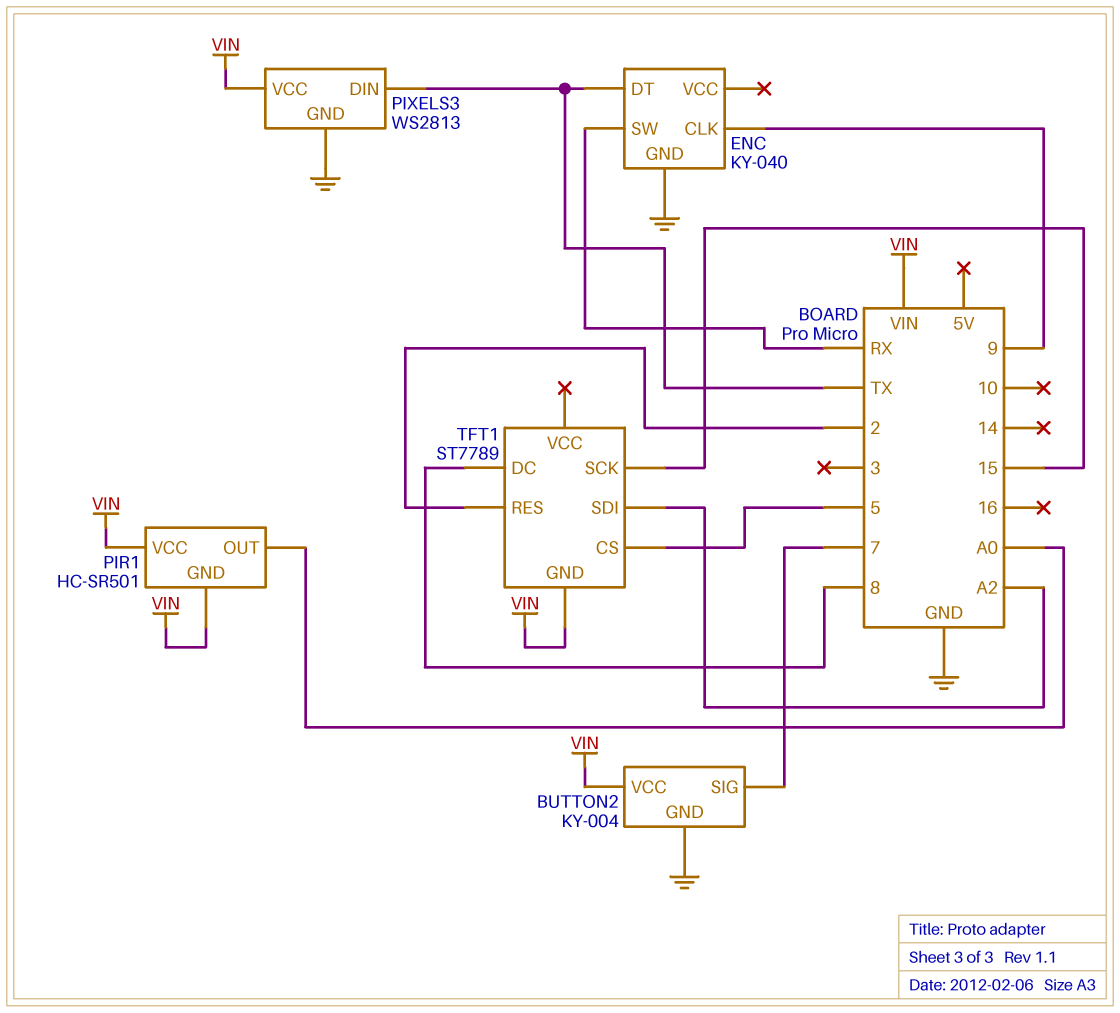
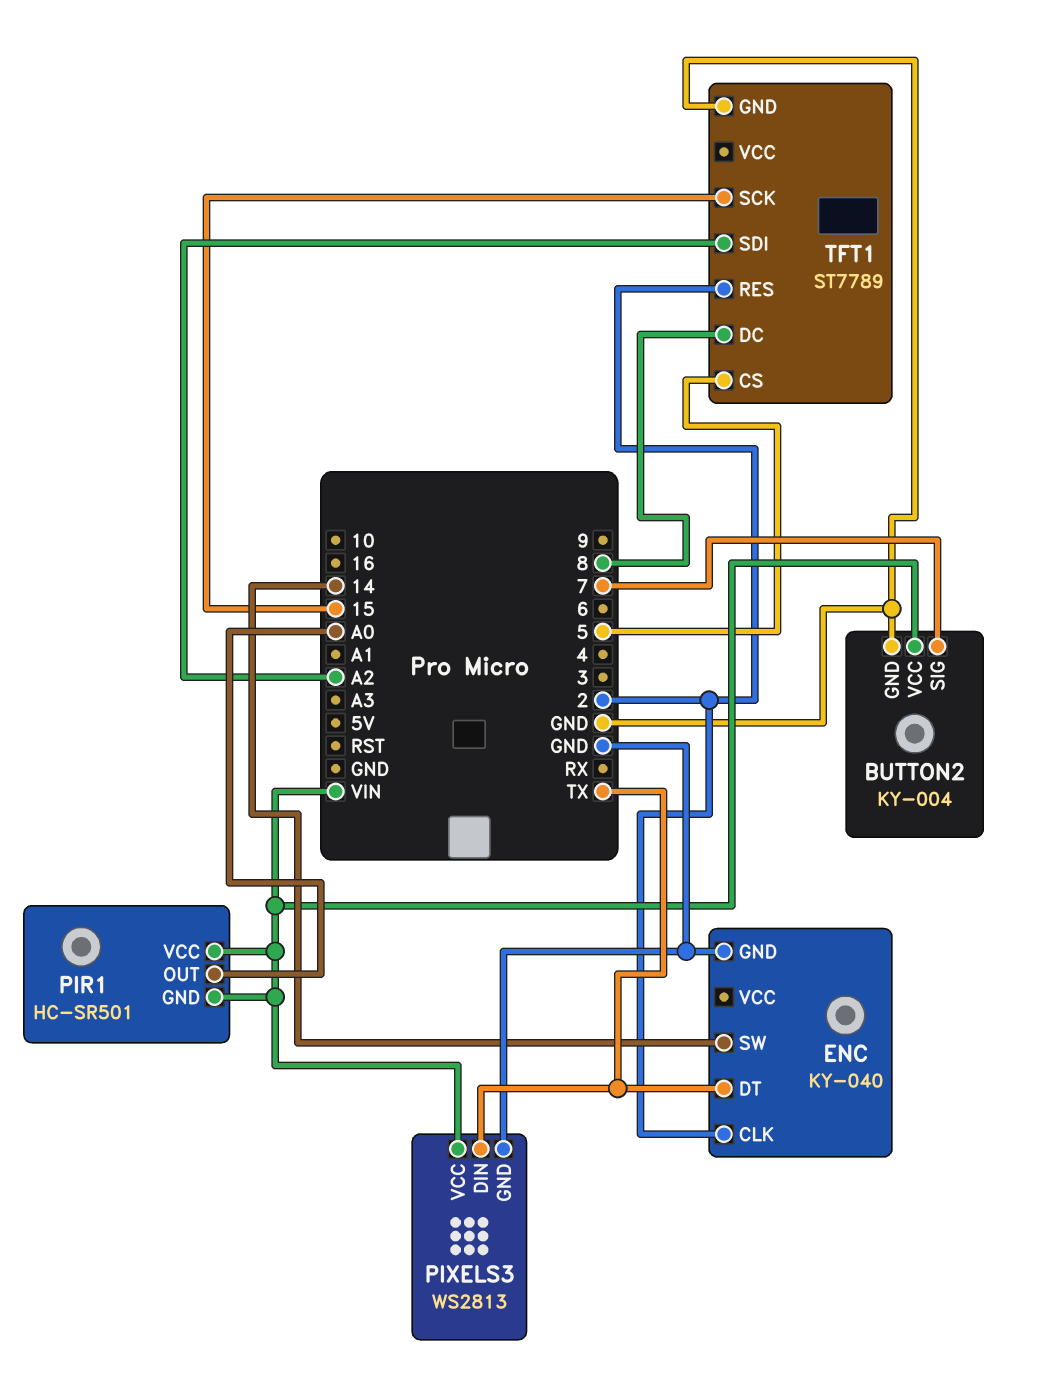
ENC pin CLK: 9 -> 2
ENC pin SW: RX -> 14
TFT1 pin GND: VIN -> GND

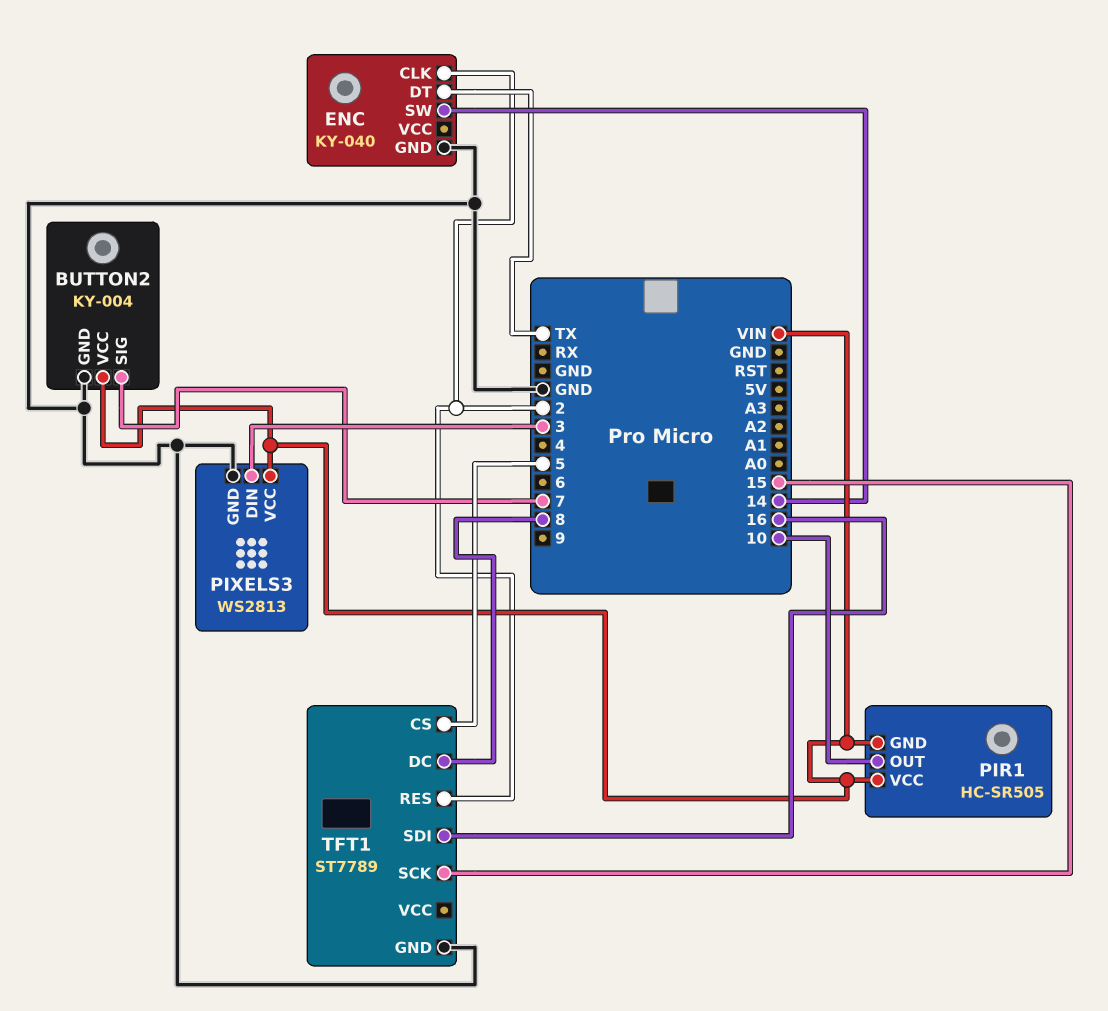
PIR1: HC-SR501 -> HC-SR505
PIR1 pin OUT: A0 -> 10
PIXELS3 pin DIN: TX -> 3
TFT1 pin SDI: A2 -> 16

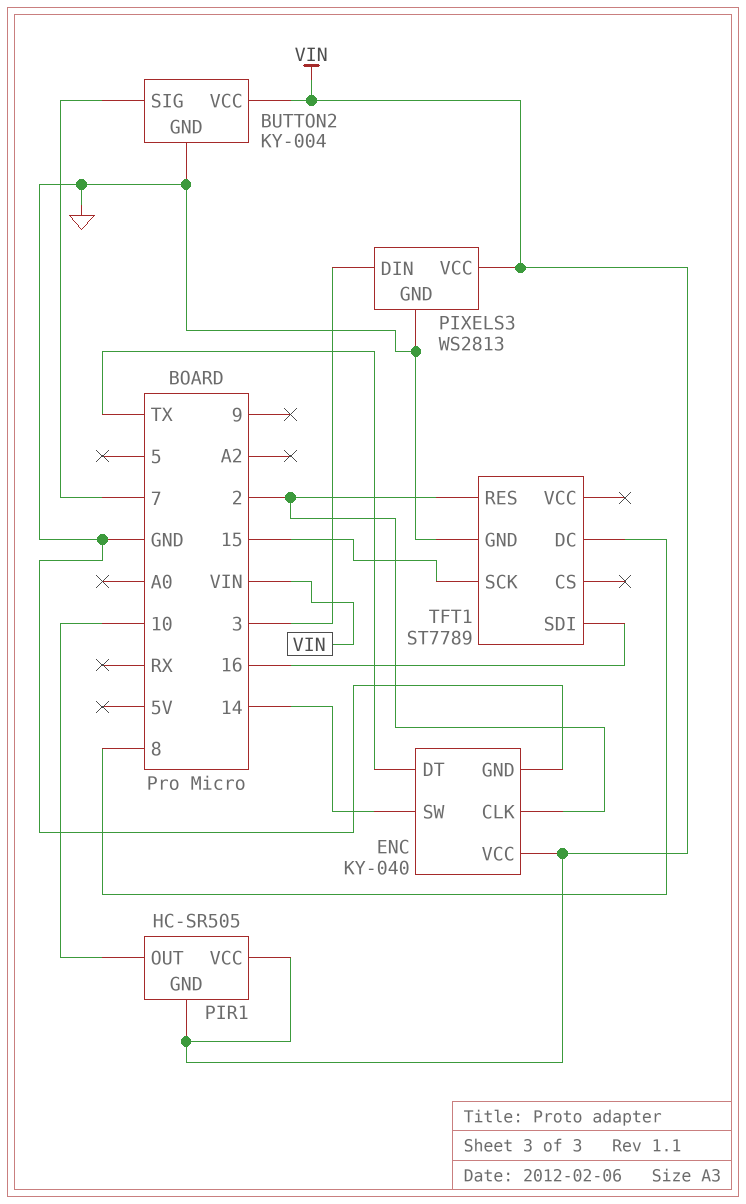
ENC pin VCC: none -> VIN
TFT1 pin CS: 5 -> none

